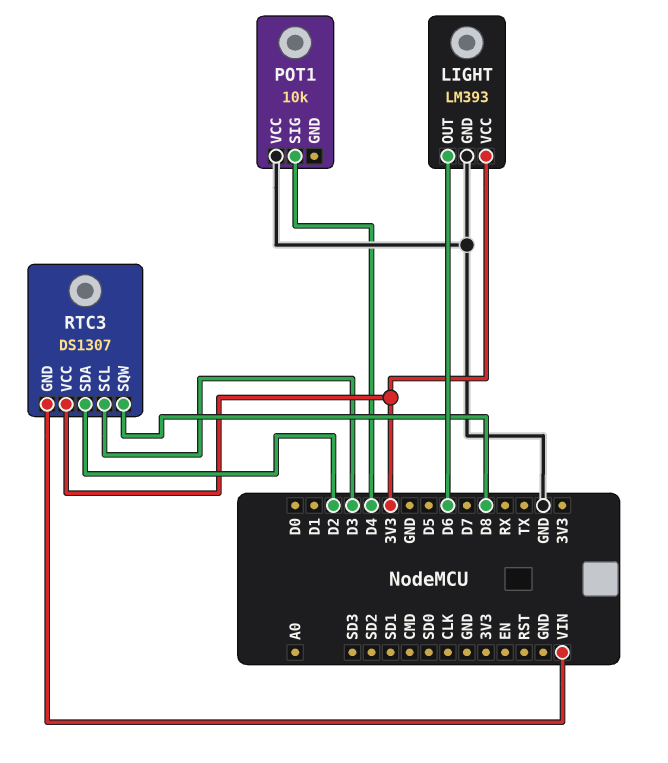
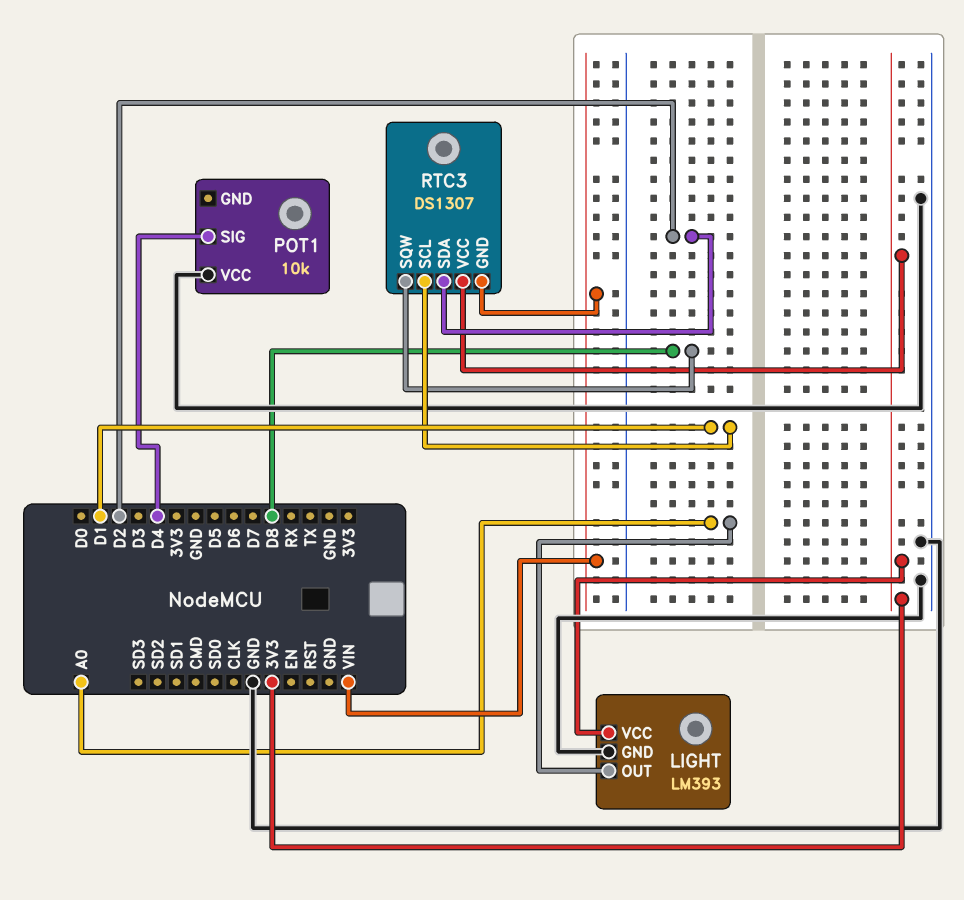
LIGHT pin OUT: D6 -> A0
RTC3 pin SCL: D3 -> D1

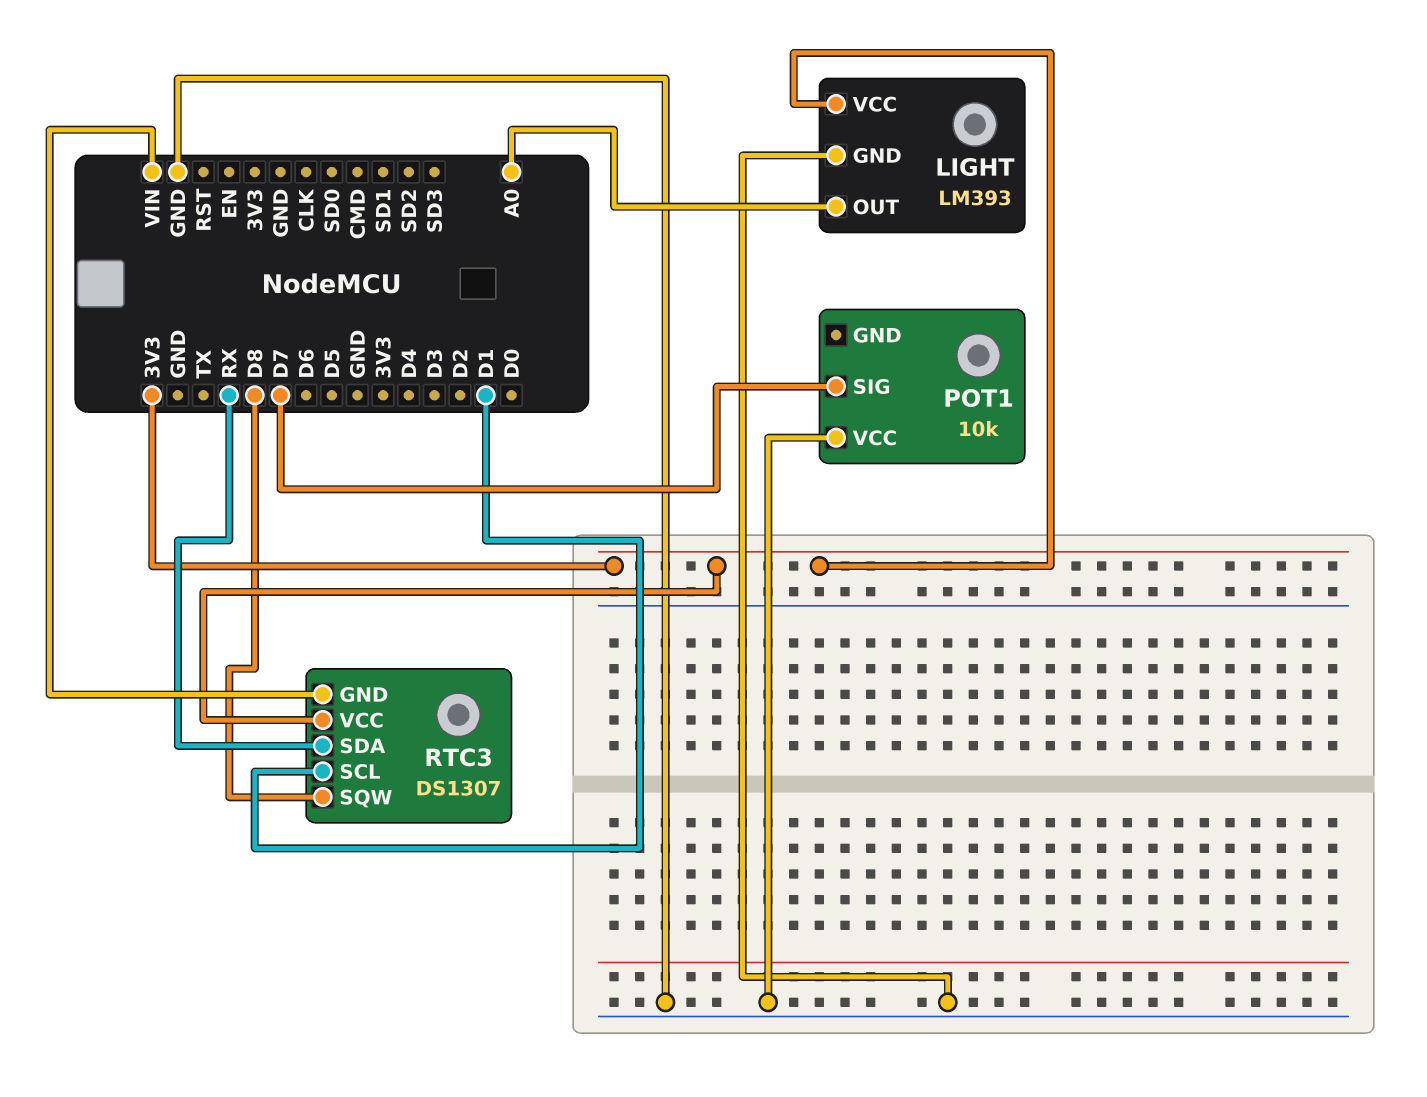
POT1 pin SIG: D4 -> D7
RTC3 pin SDA: D2 -> RX

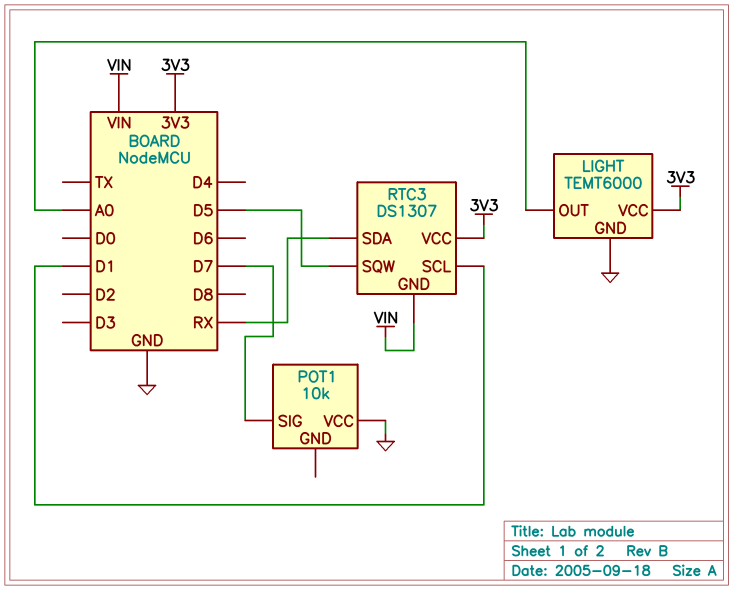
LIGHT: LM393 -> TEMT6000
RTC3 pin SQW: D8 -> D5

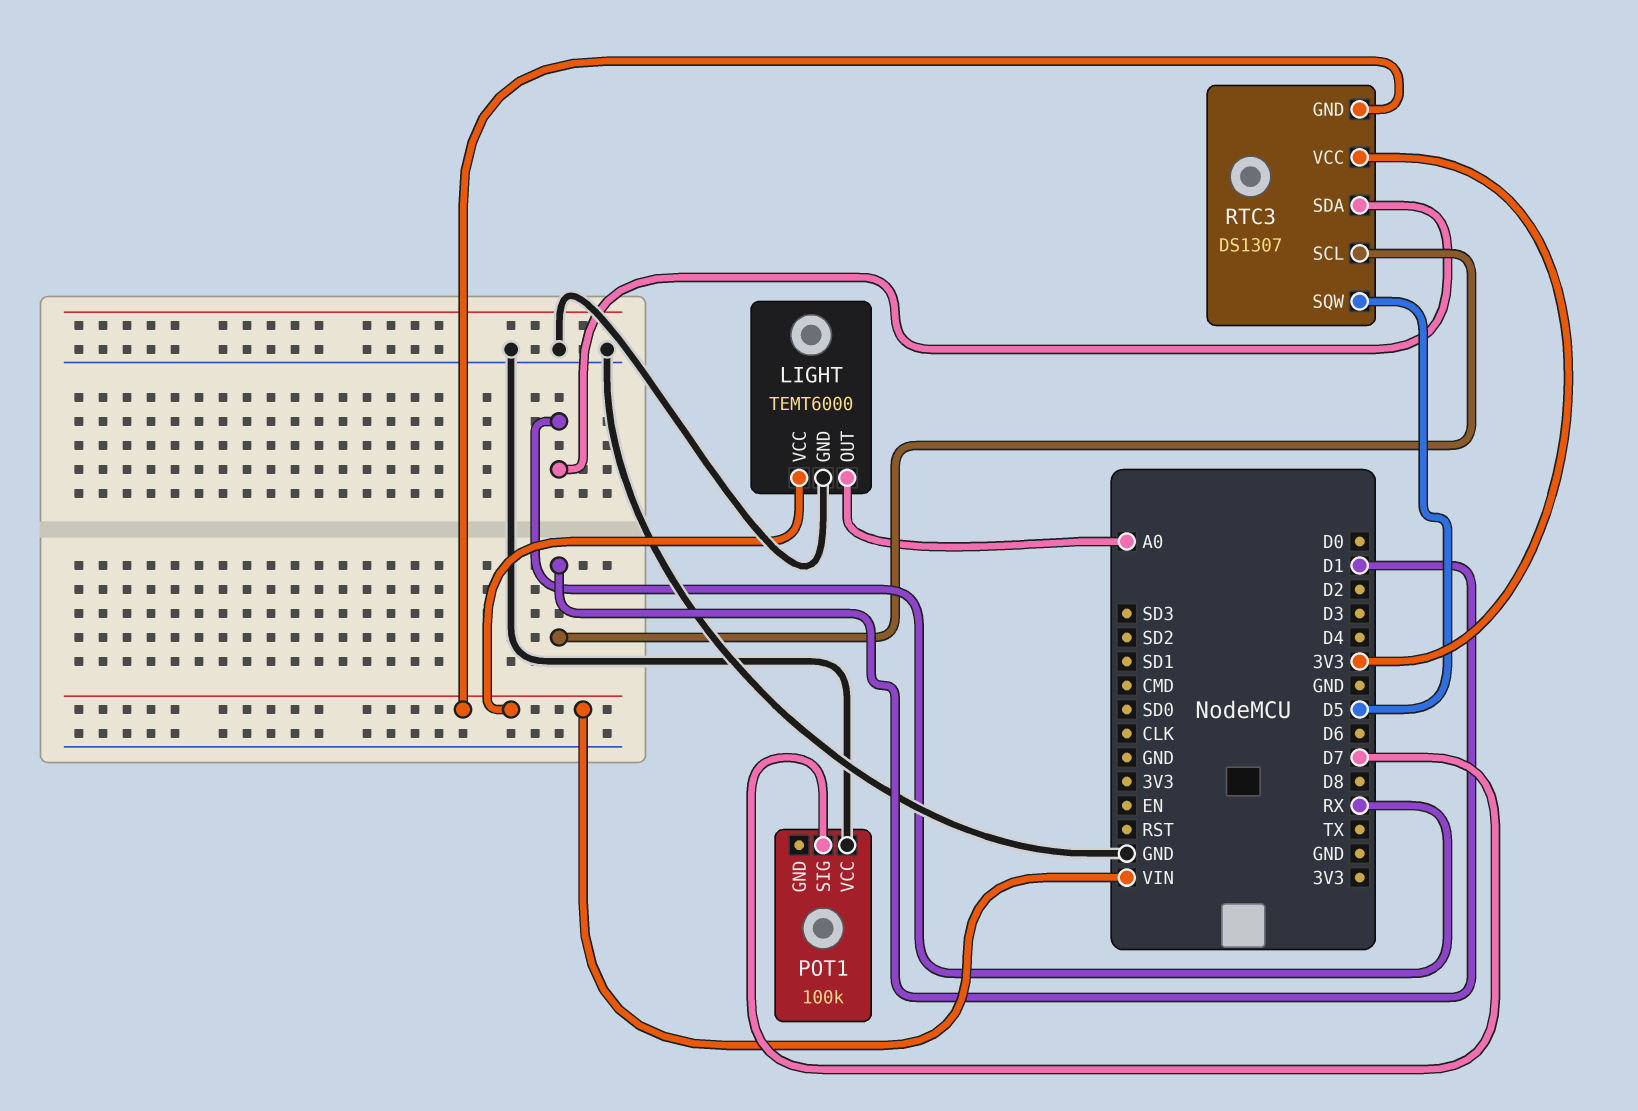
LIGHT pin VCC: 3V3 -> VIN
POT1: 10k -> 100k

